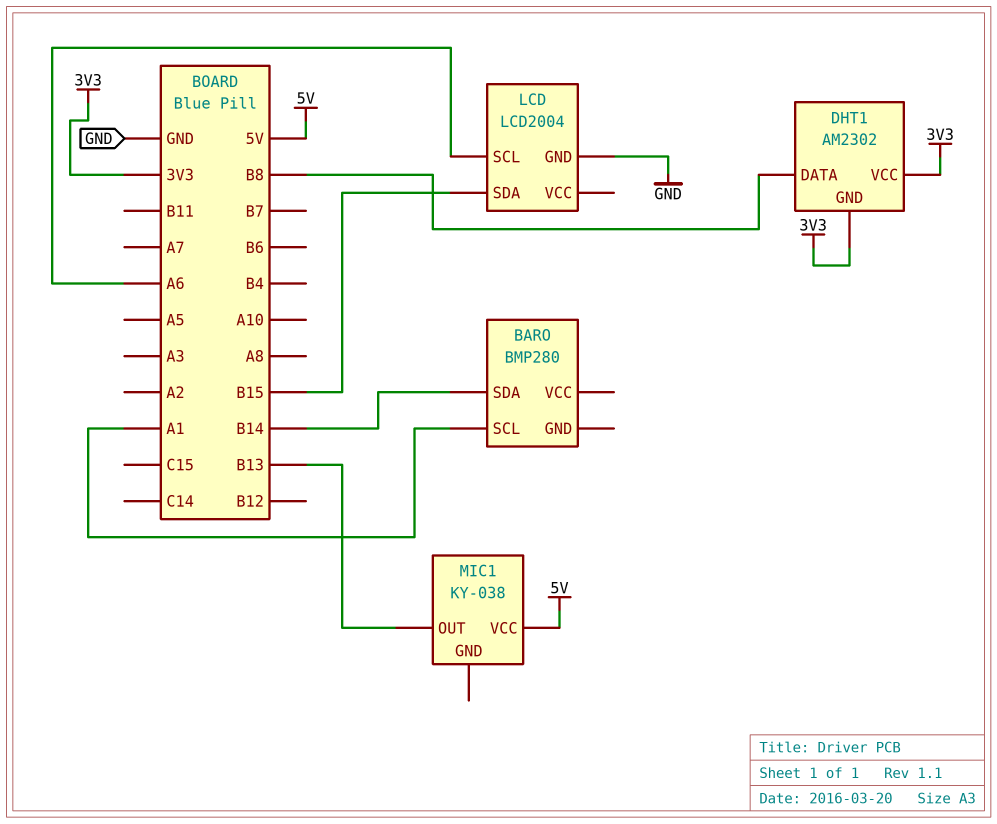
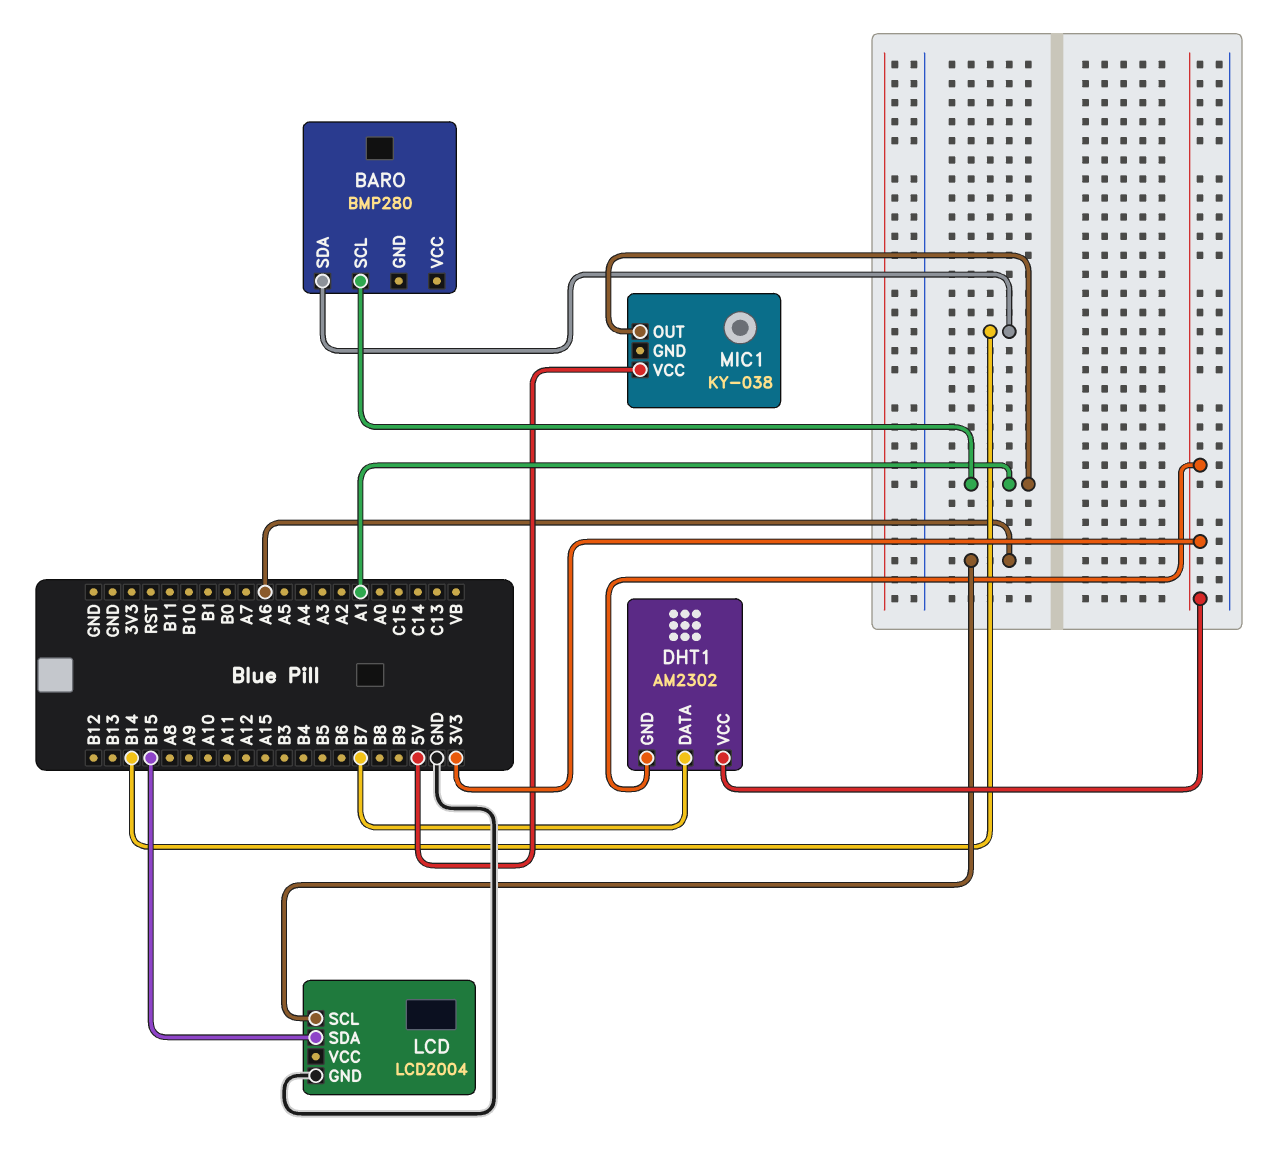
DHT1 pin DATA: B8 -> B7
MIC1 pin OUT: B13 -> A1

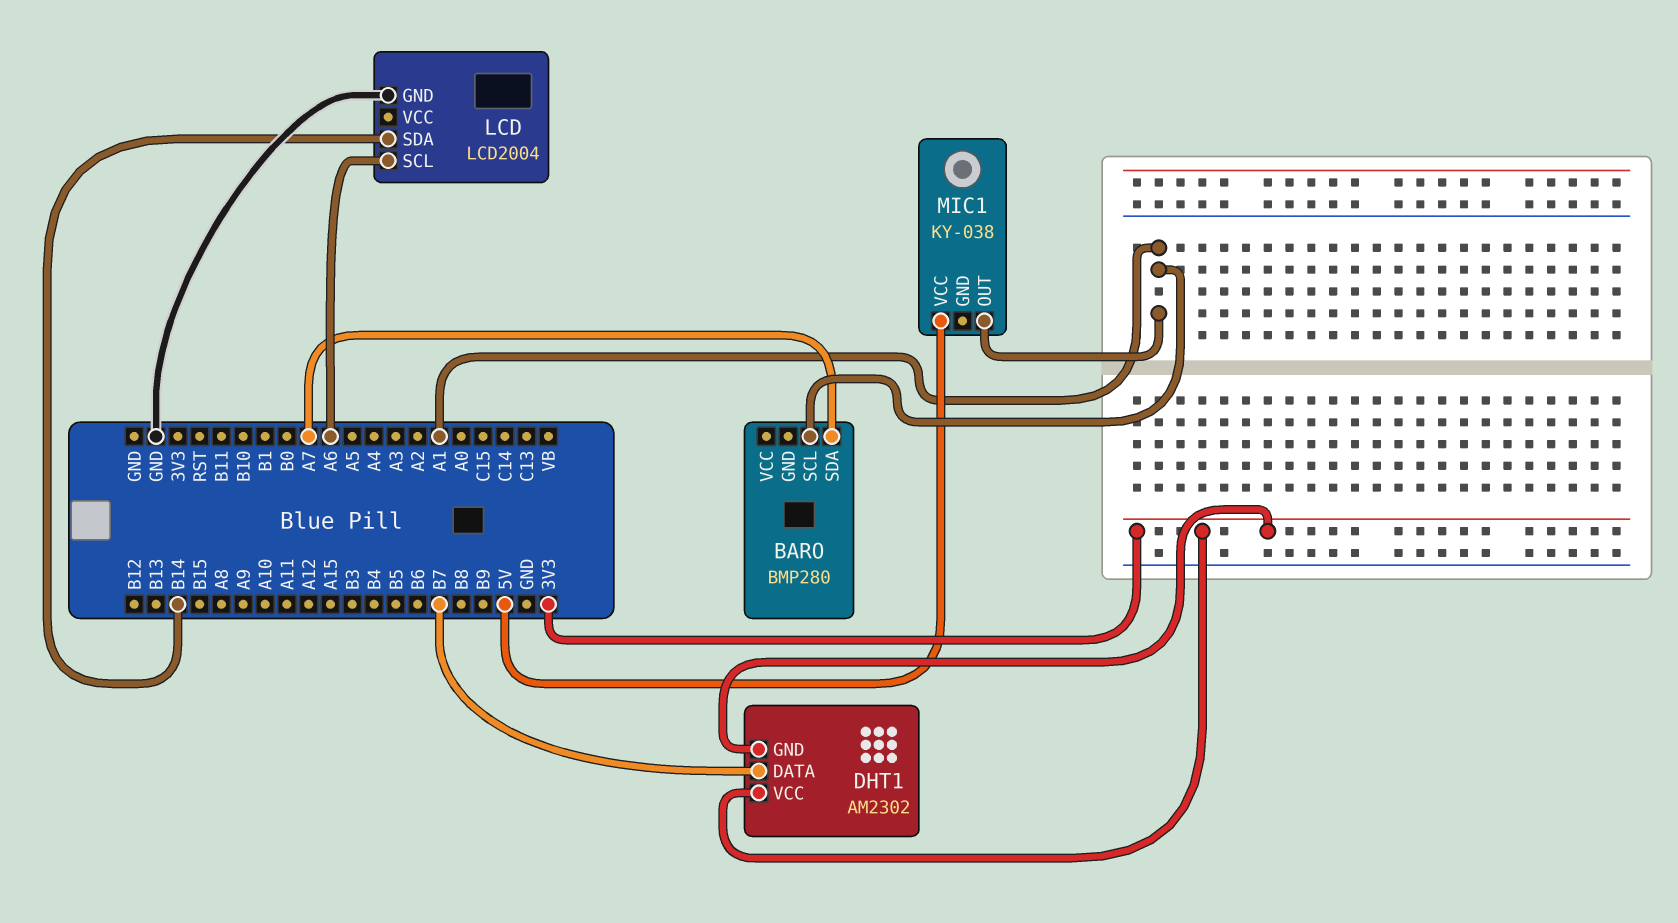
BARO pin SDA: B14 -> A7
LCD pin SDA: B15 -> B14

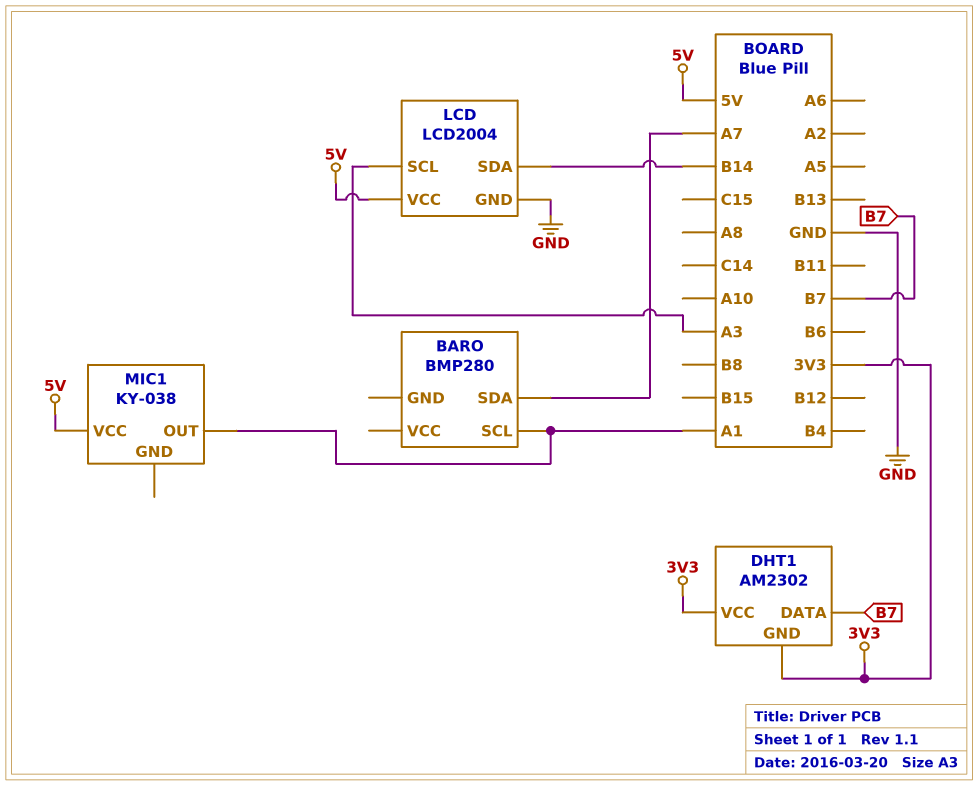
LCD pin SCL: A6 -> A3
LCD pin VCC: none -> 5V

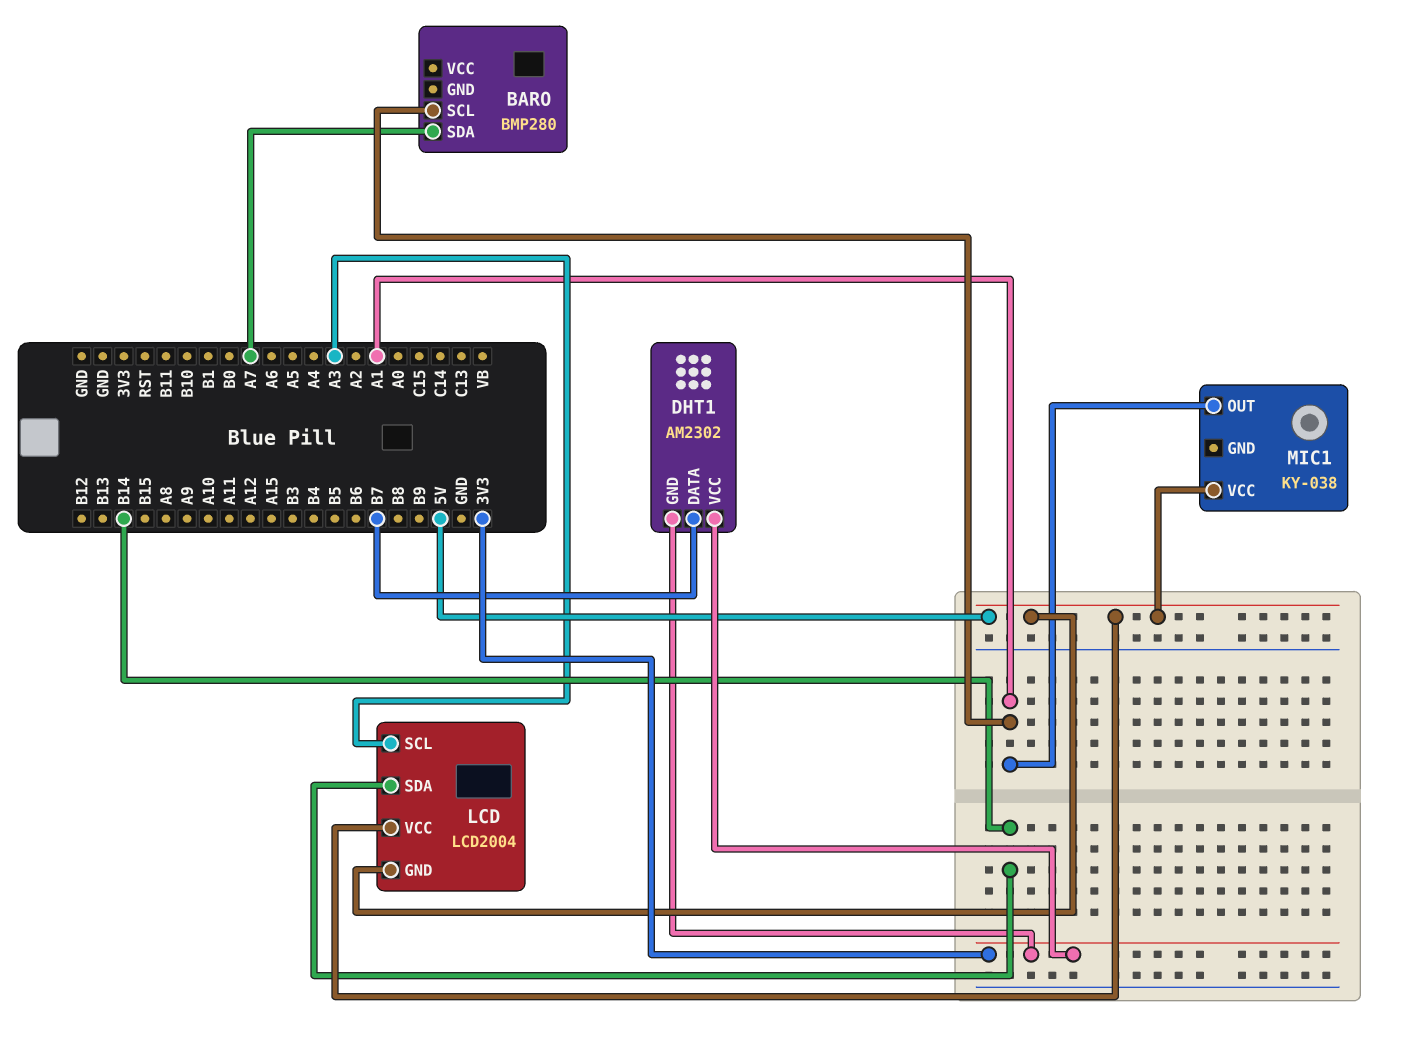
LCD pin GND: GND -> 5V

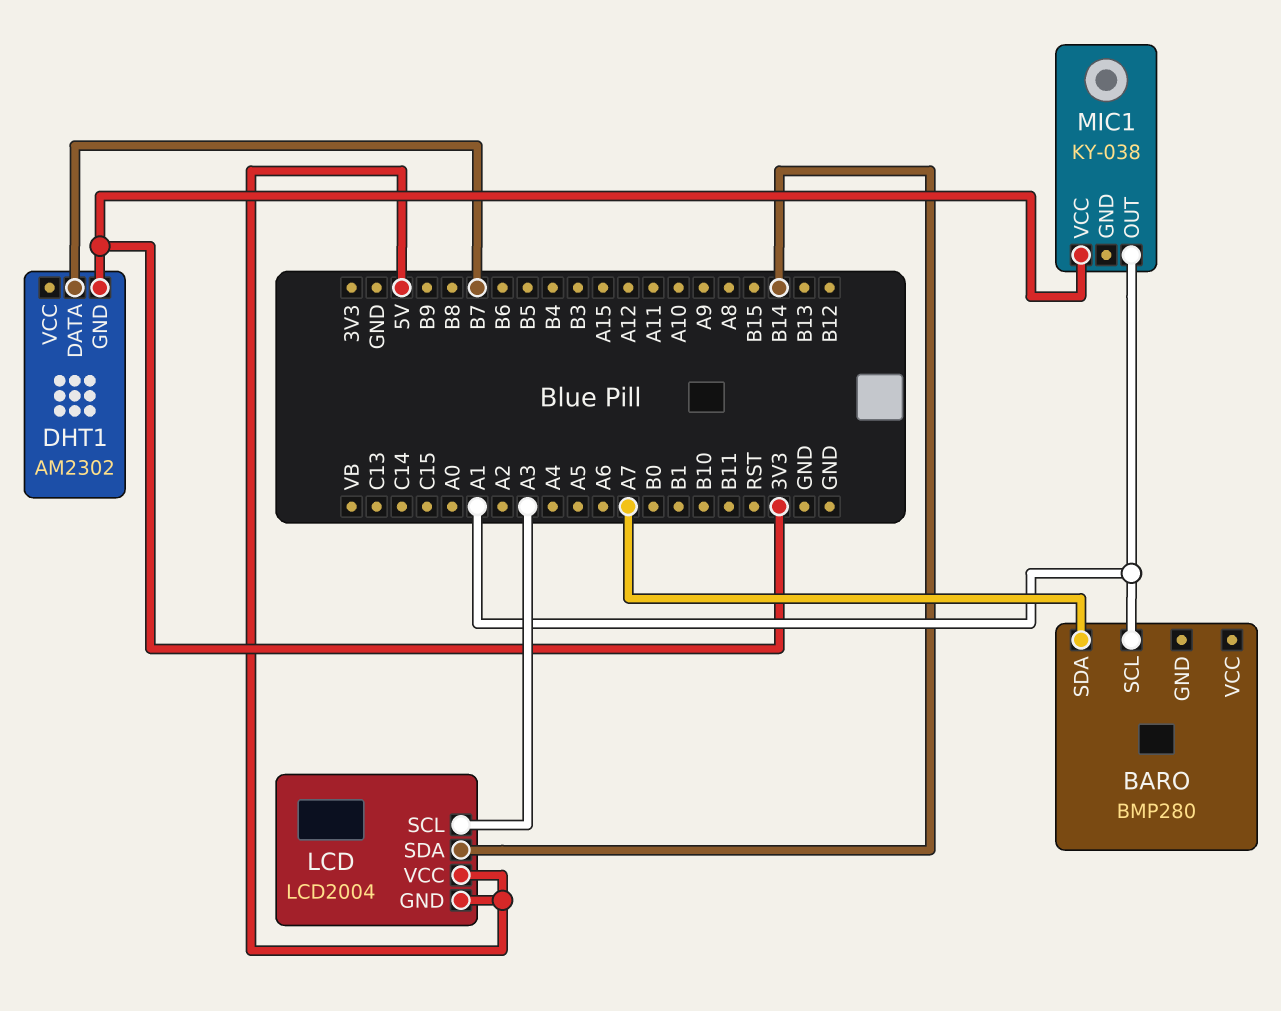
DHT1 pin VCC: 3V3 -> none
MIC1 pin VCC: 5V -> 3V3

